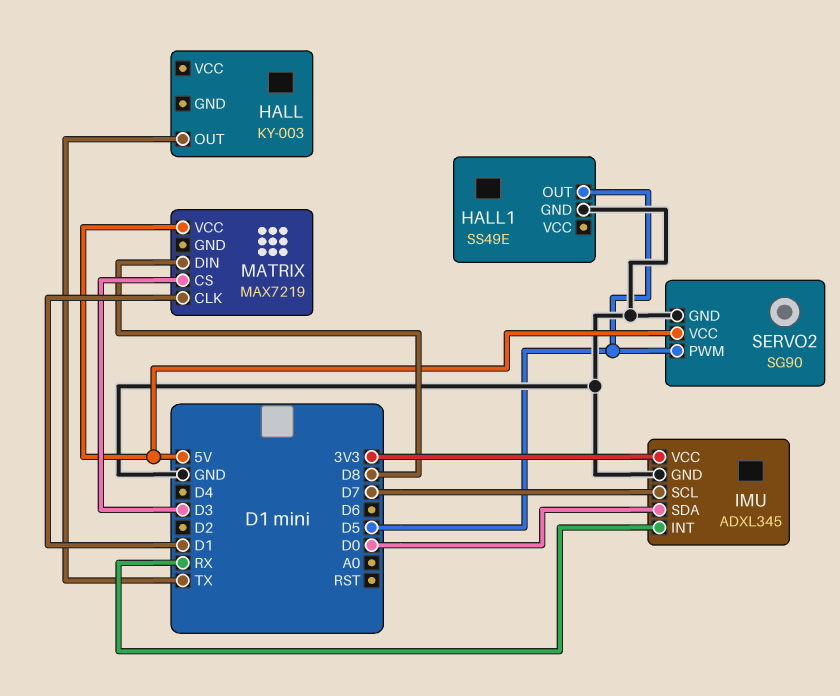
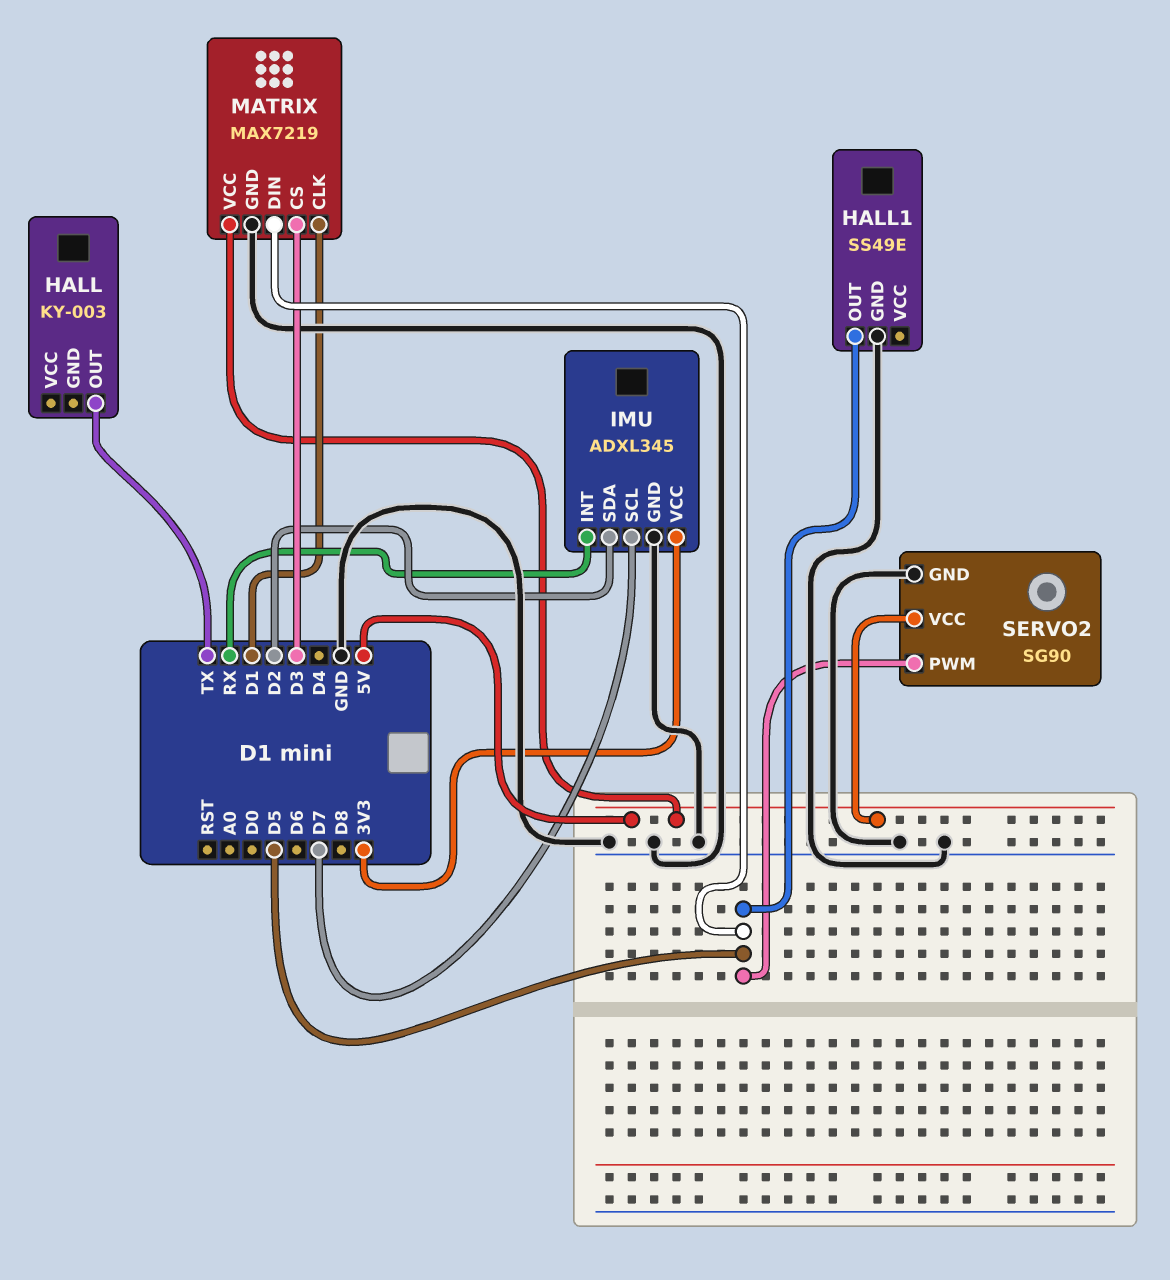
IMU pin SDA: D0 -> D2
MATRIX pin DIN: D8 -> D5
MATRIX pin GND: none -> GND

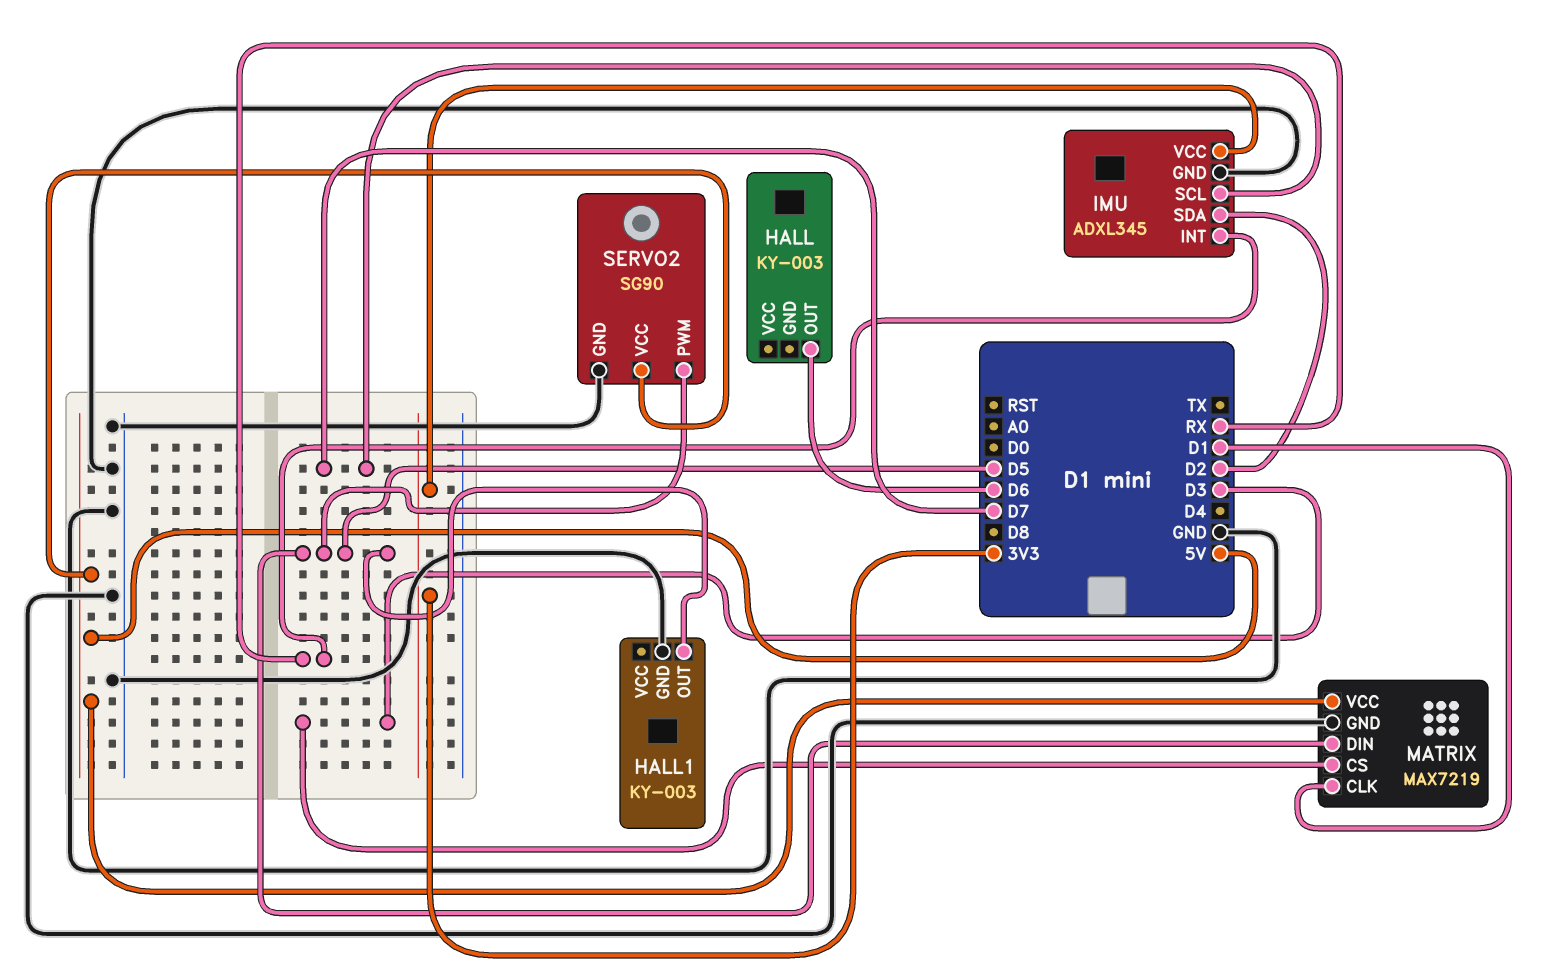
HALL pin OUT: TX -> D6
HALL1: SS49E -> KY-003

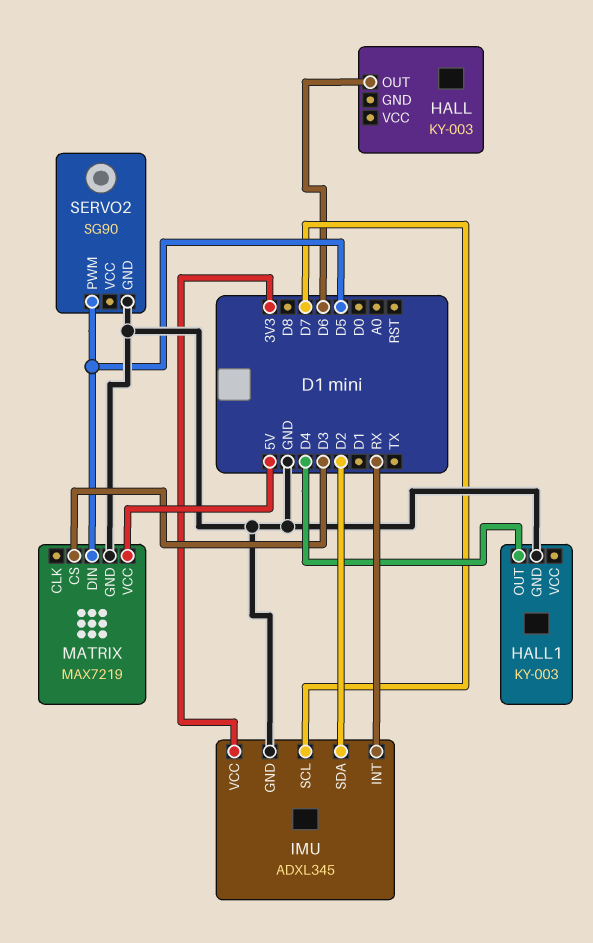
HALL1 pin OUT: D5 -> D4
MATRIX pin CLK: D1 -> none
SERVO2 pin VCC: 5V -> none

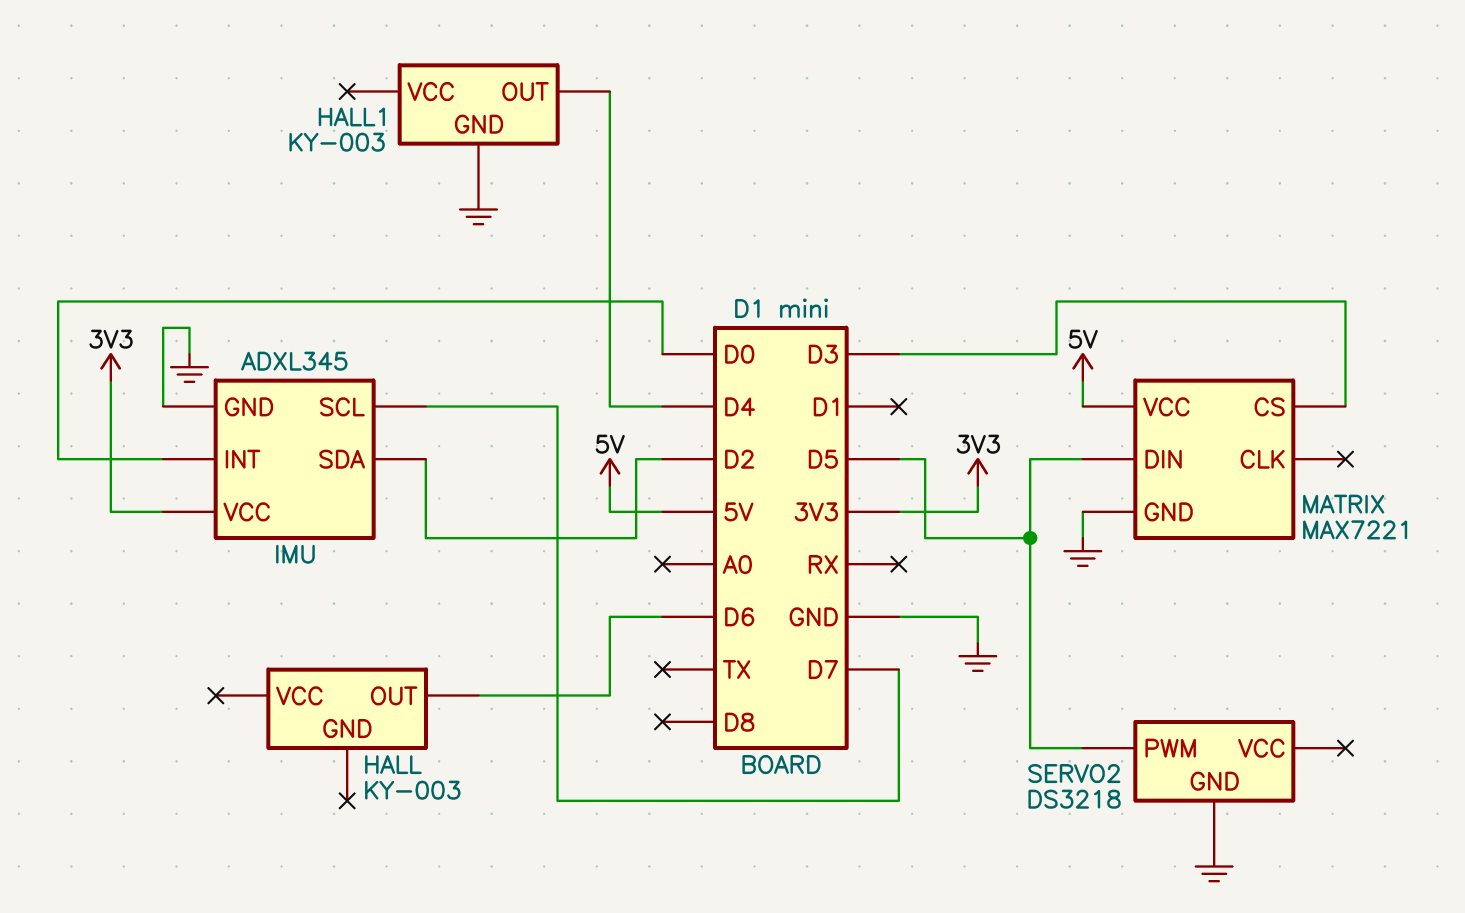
IMU pin INT: RX -> D0
MATRIX: MAX7219 -> MAX7221
SERVO2: SG90 -> DS3218

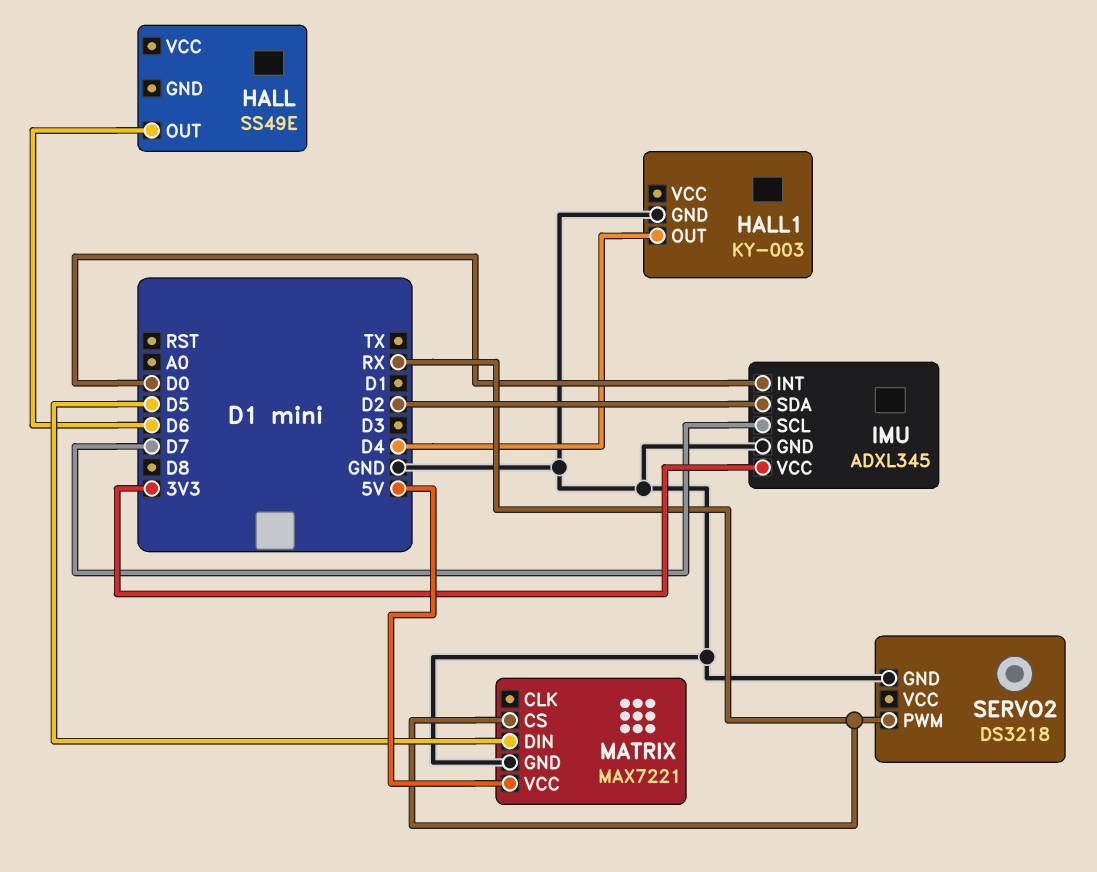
HALL: KY-003 -> SS49E
MATRIX pin CS: D3 -> RX
SERVO2 pin PWM: D5 -> RX

